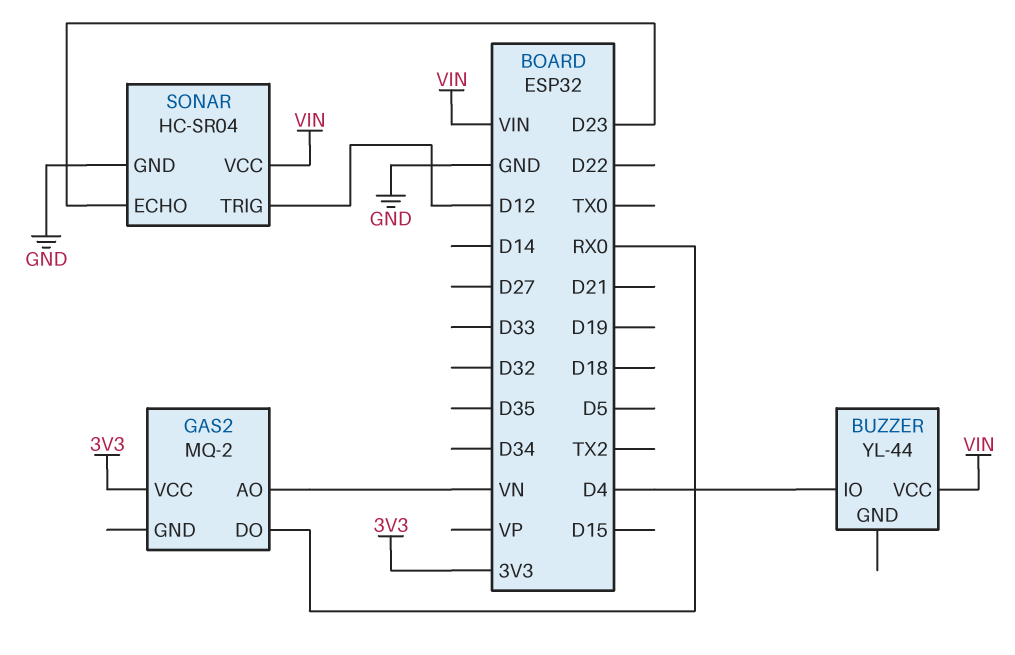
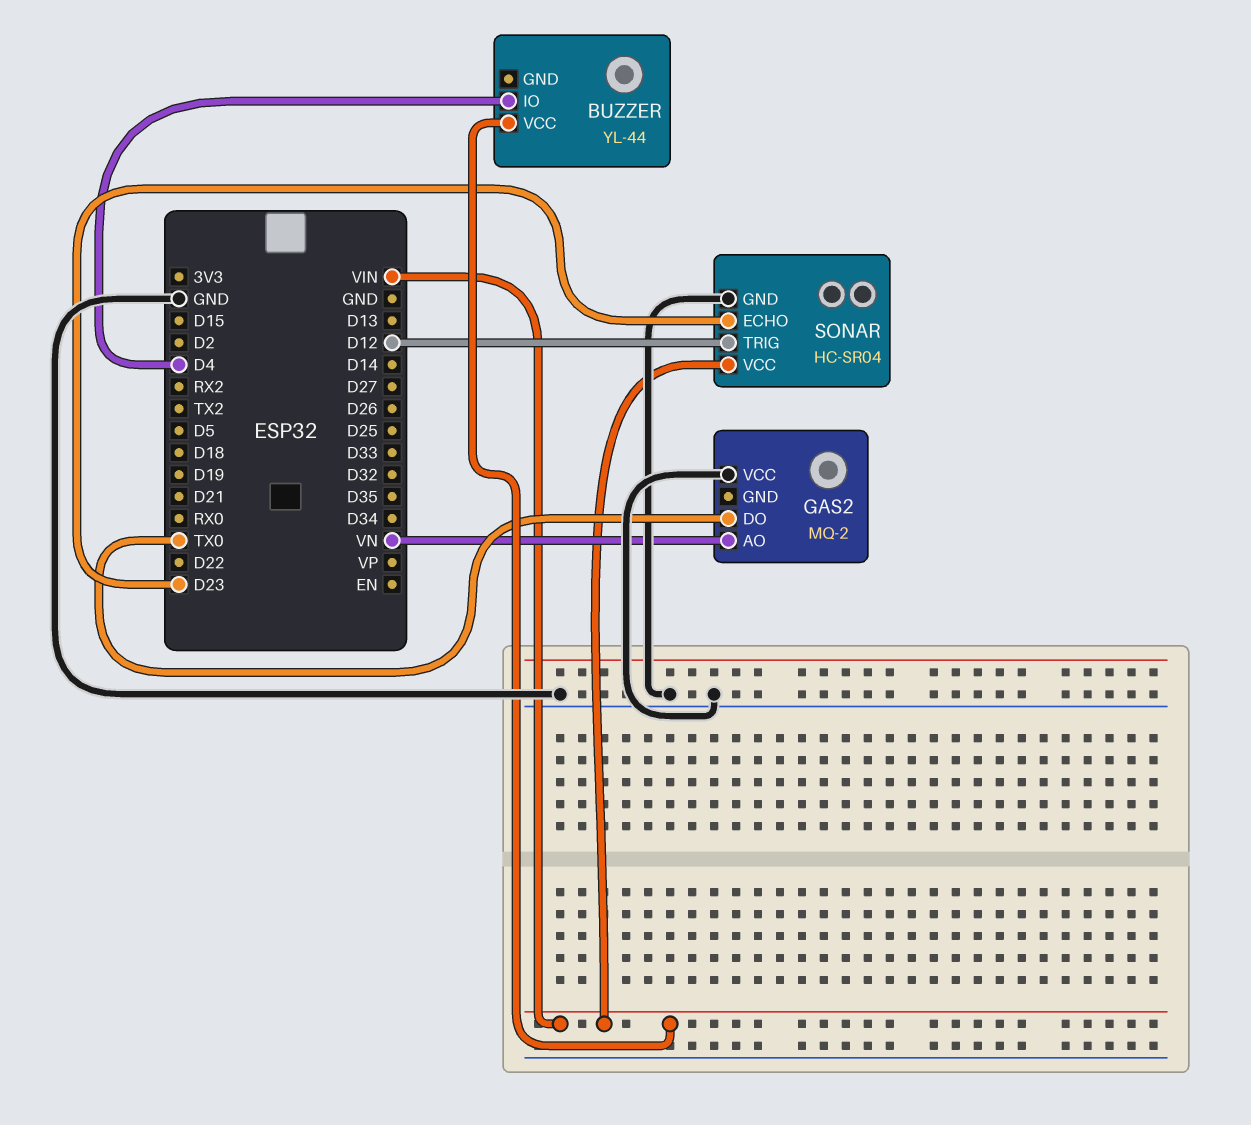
GAS2 pin DO: RX0 -> TX0
GAS2 pin VCC: 3V3 -> GND

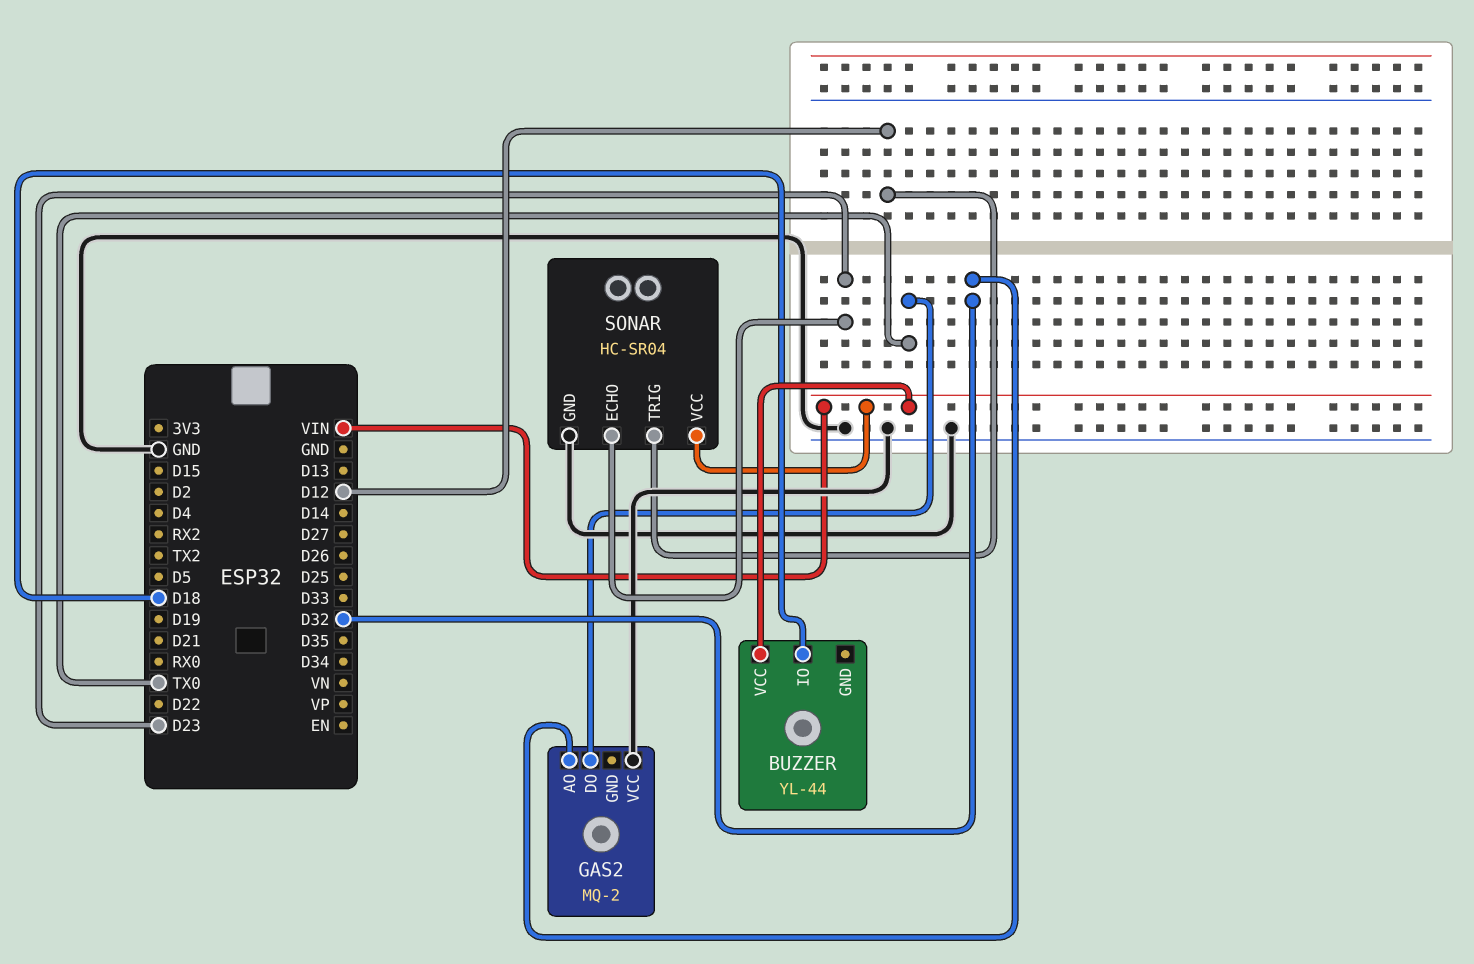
BUZZER pin IO: D4 -> D18
GAS2 pin AO: VN -> D32

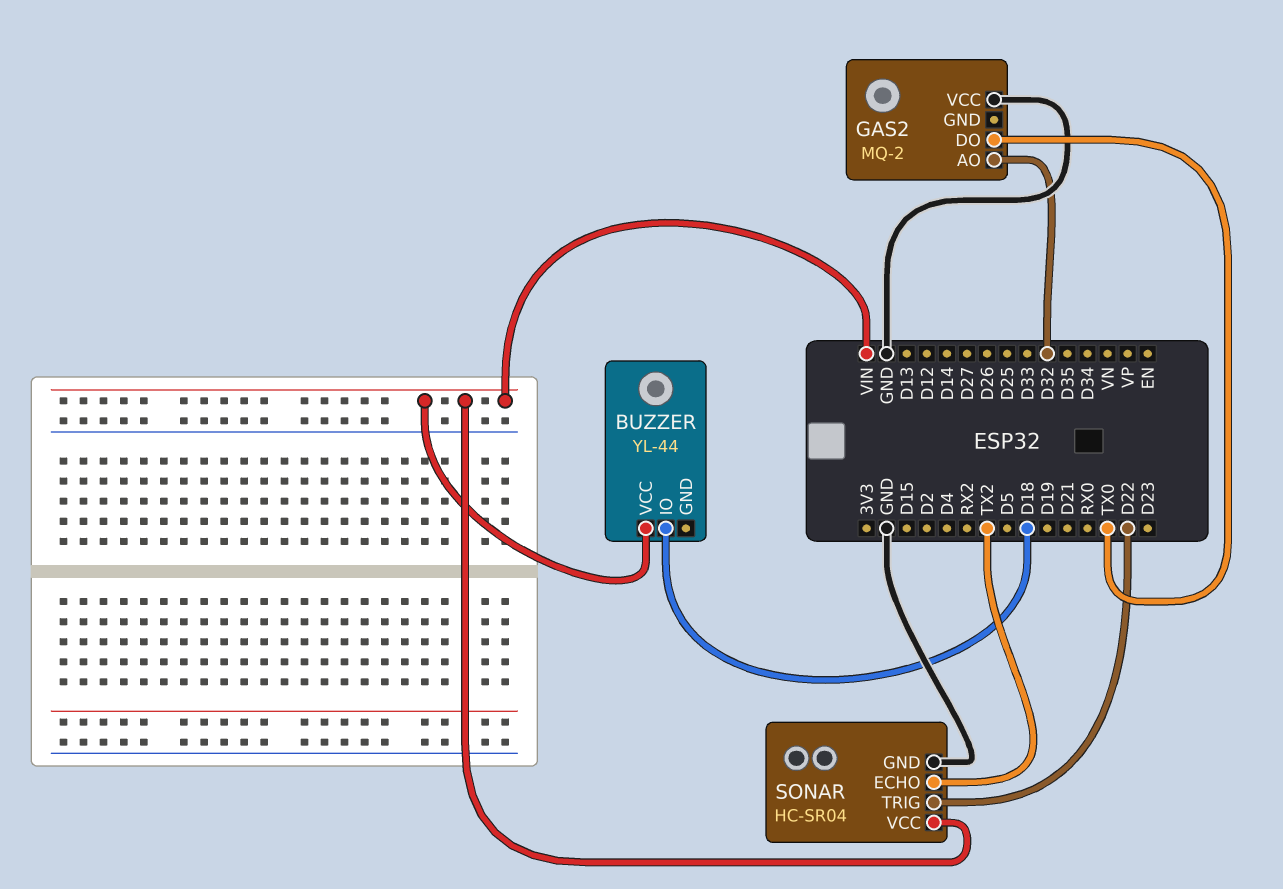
SONAR pin ECHO: D23 -> TX2
SONAR pin TRIG: D12 -> D22

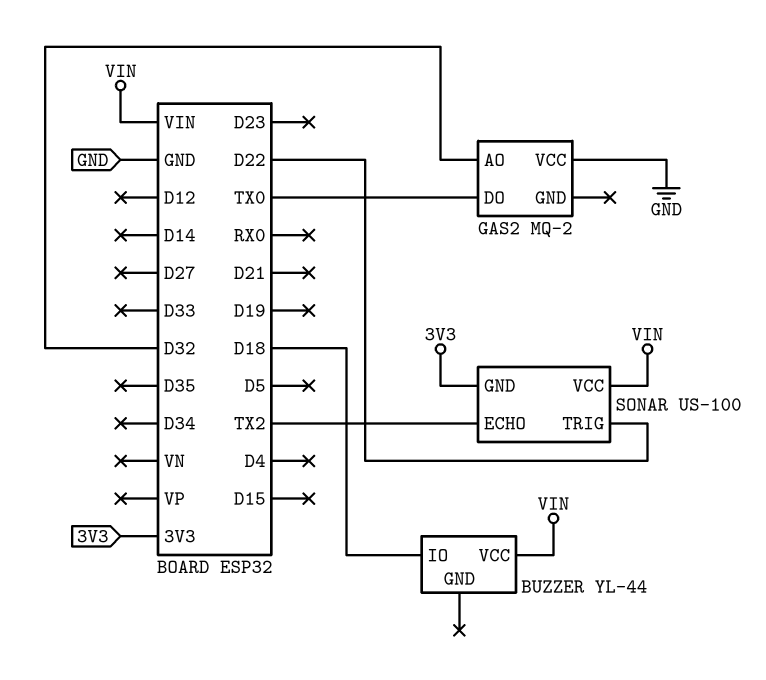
SONAR: HC-SR04 -> US-100
SONAR pin GND: GND -> 3V3

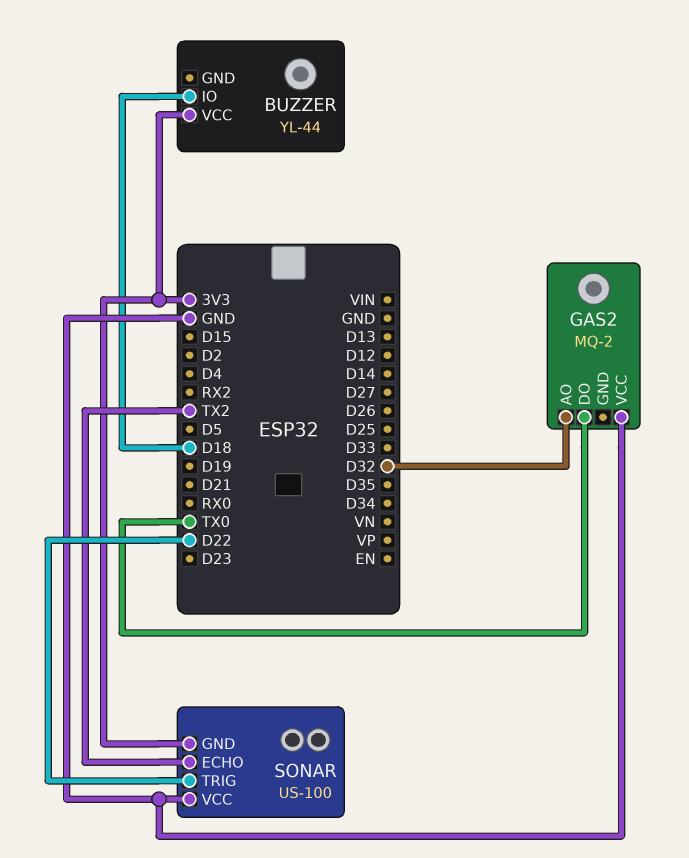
BUZZER pin VCC: VIN -> 3V3
SONAR pin VCC: VIN -> GND

